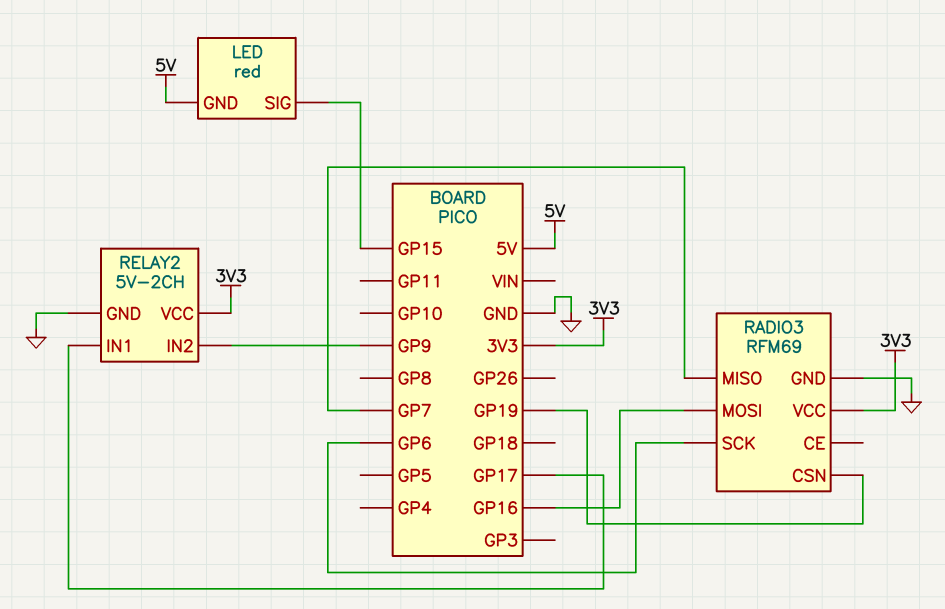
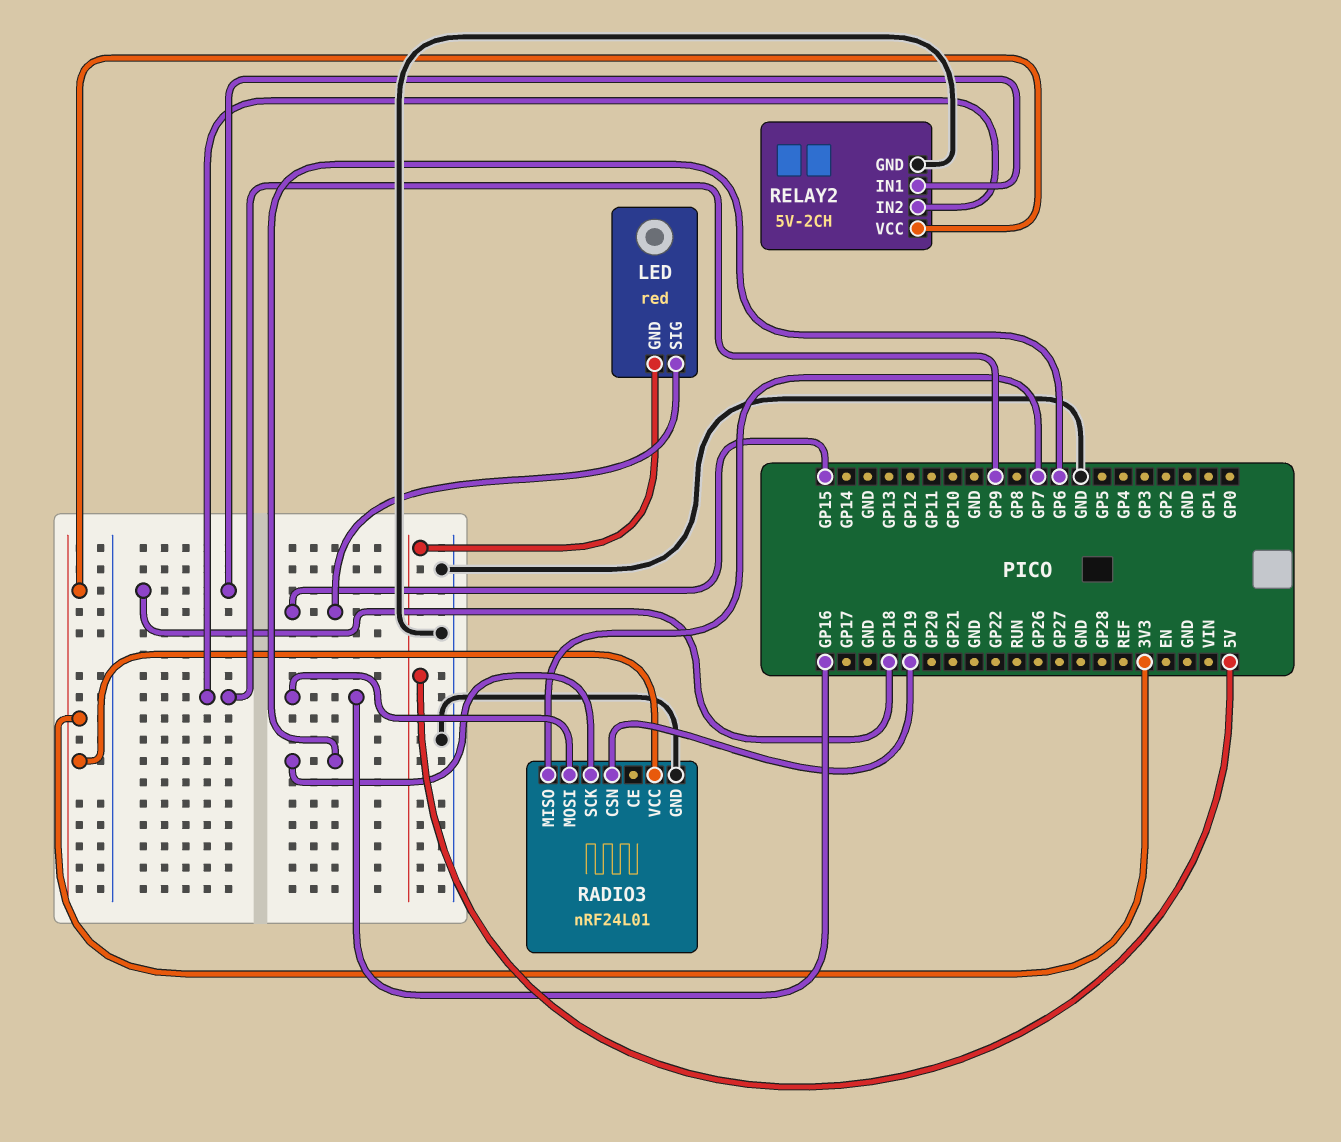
RADIO3: RFM69 -> nRF24L01
RELAY2 pin IN1: GP17 -> GP18

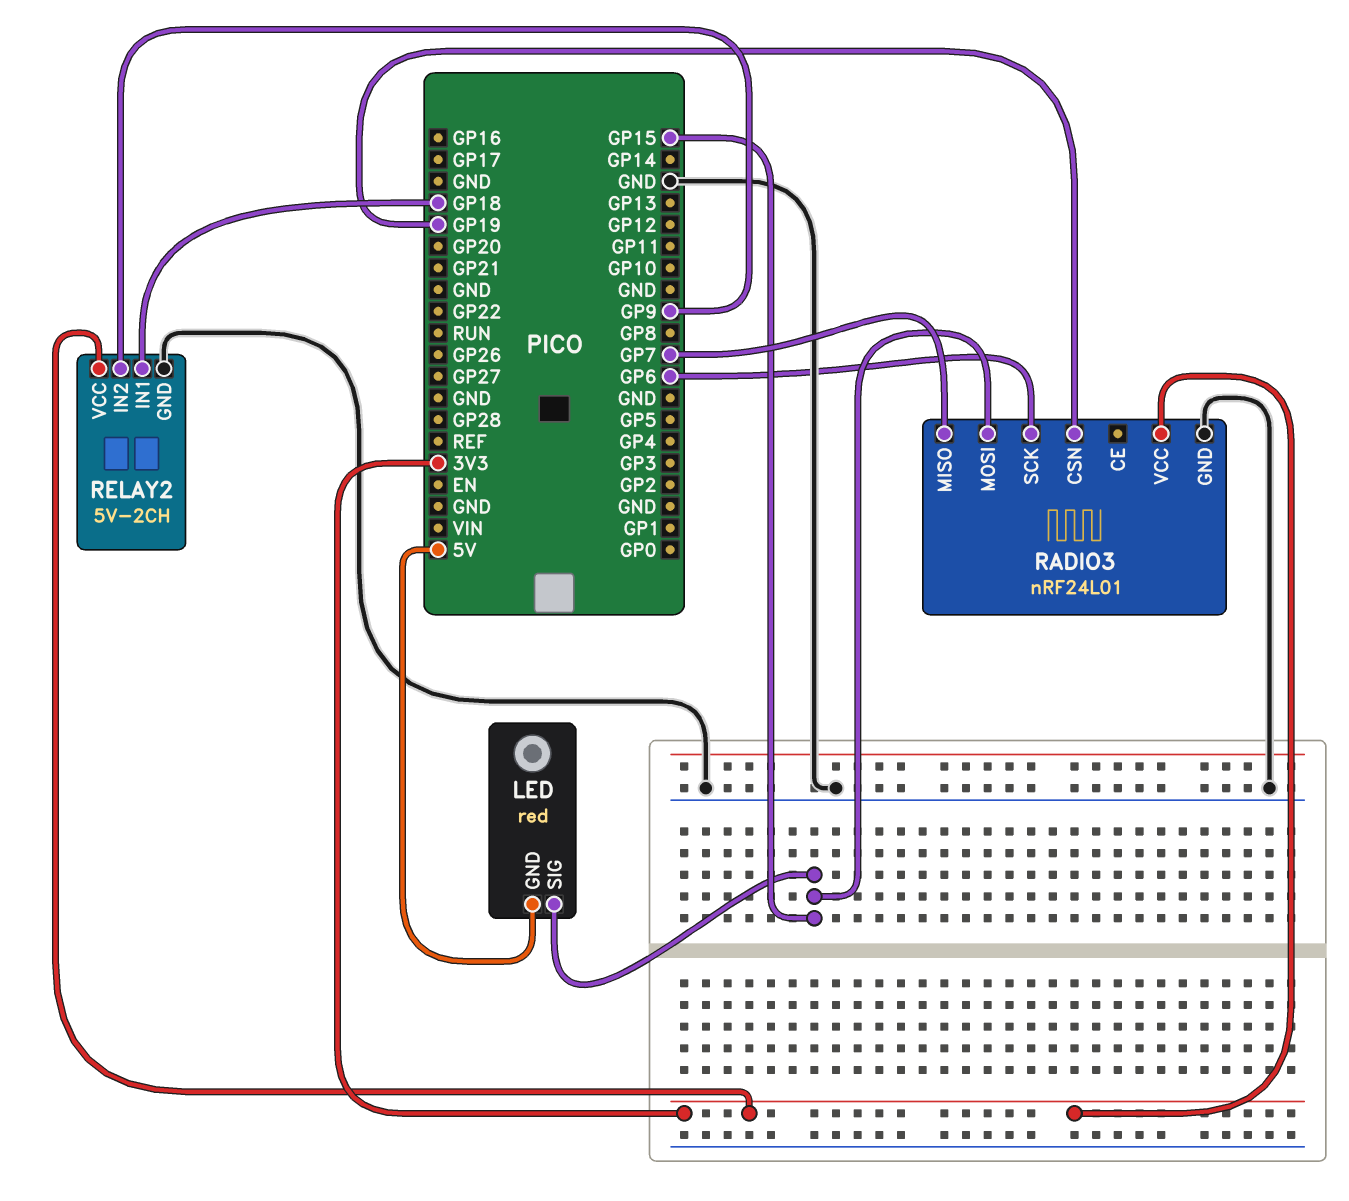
RADIO3 pin MOSI: GP16 -> GP15

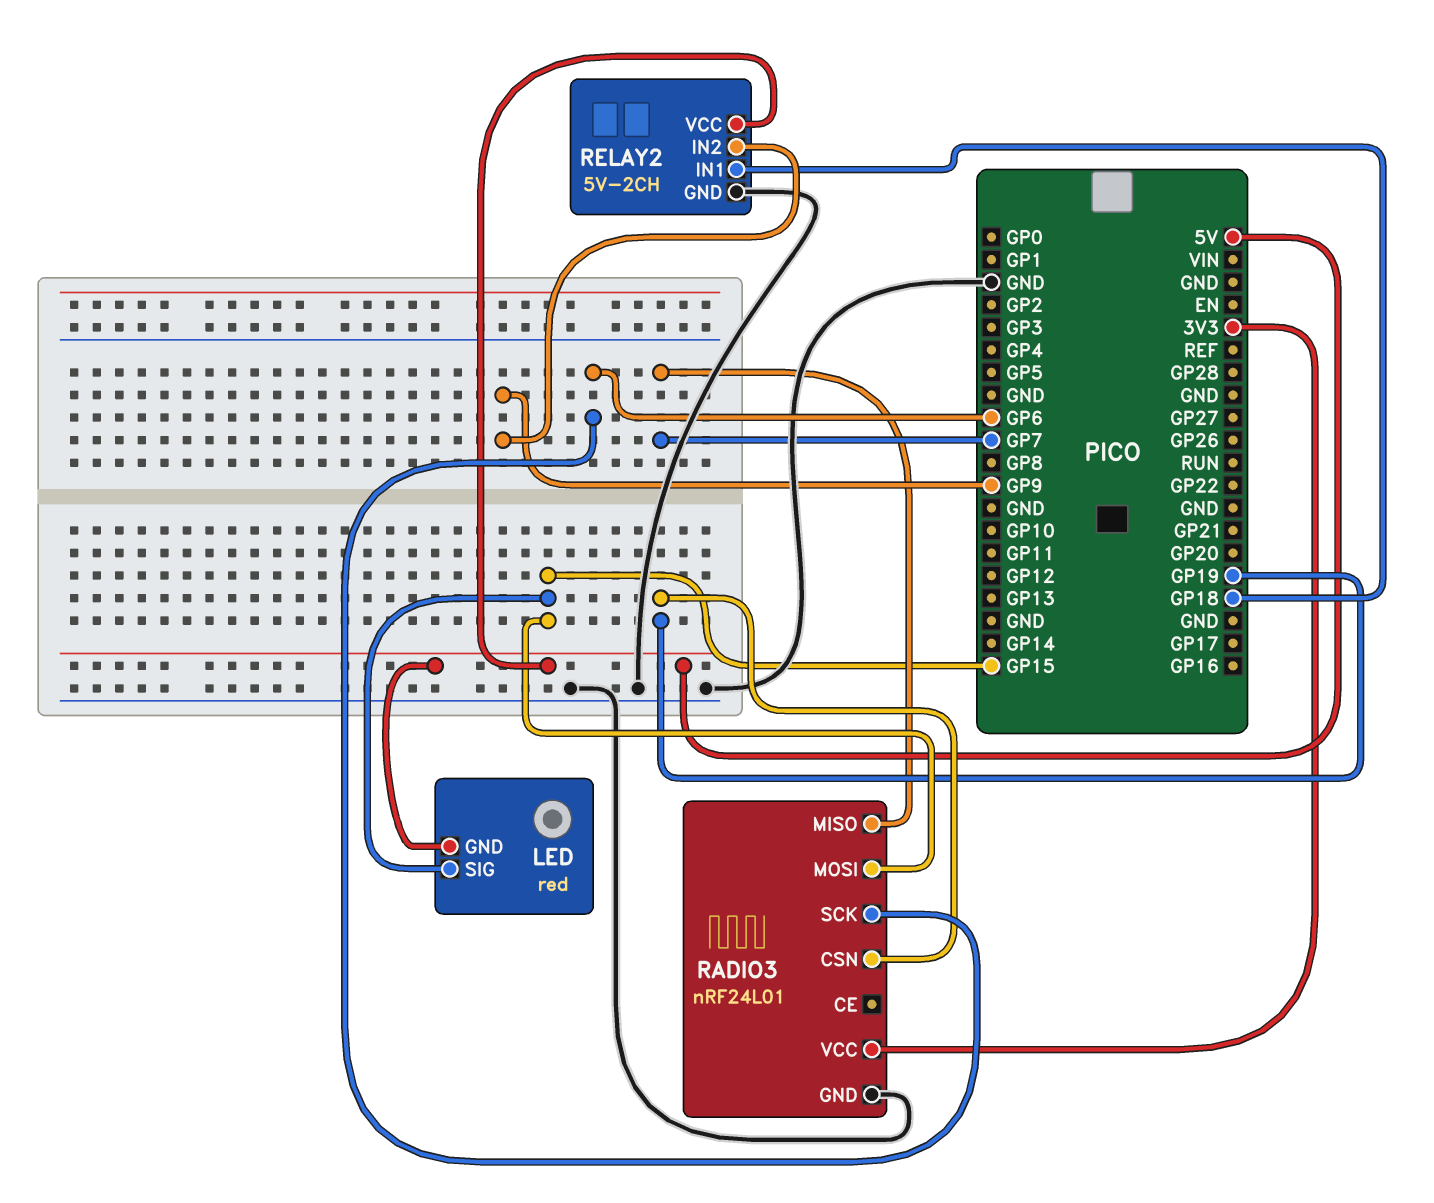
RELAY2 pin VCC: 3V3 -> 5V

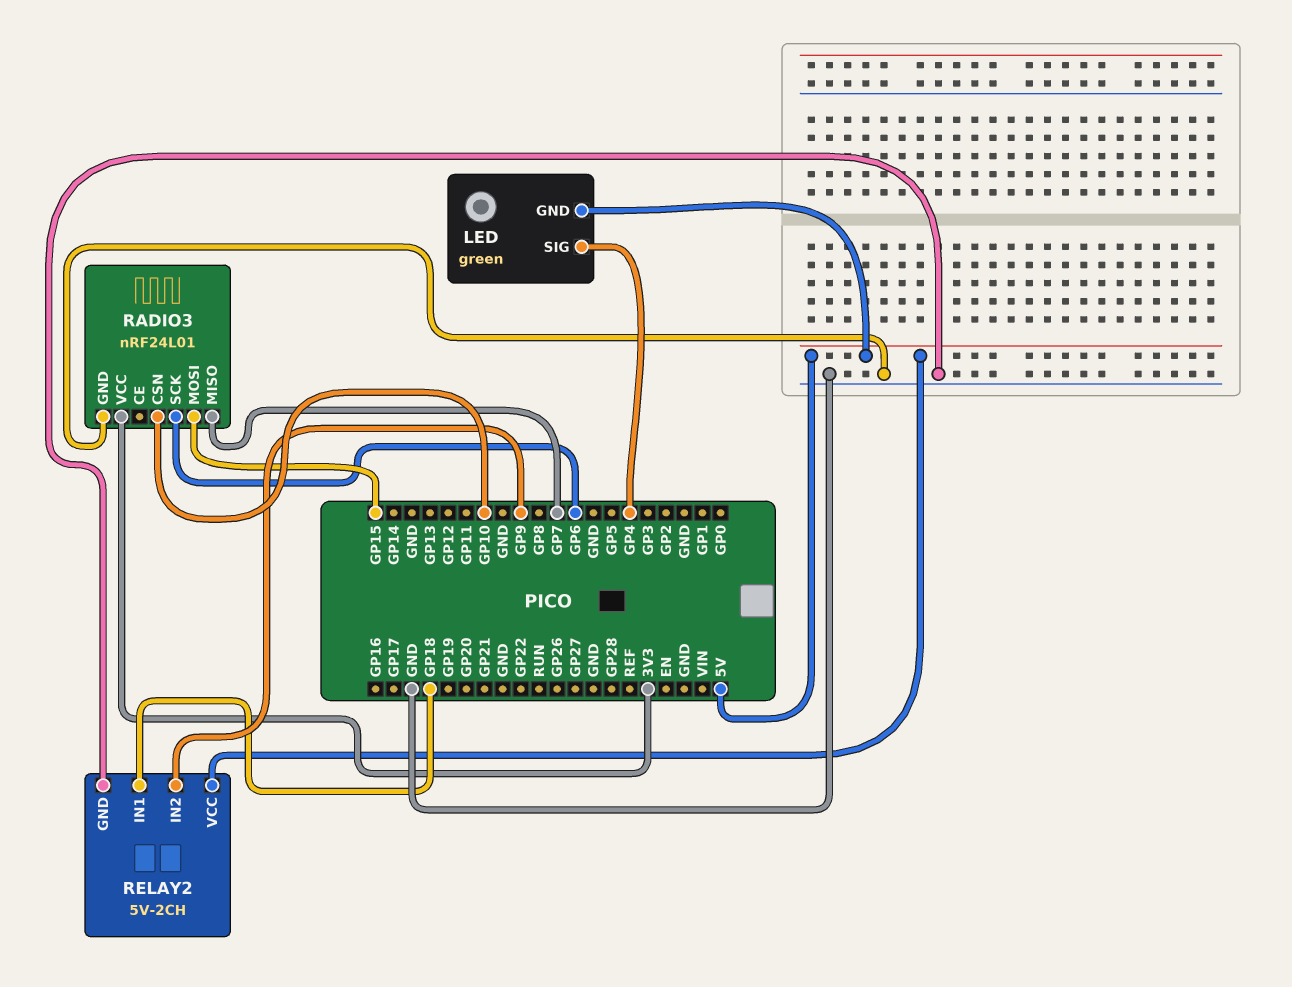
LED: red -> green
LED pin SIG: GP15 -> GP4
RADIO3 pin CSN: GP19 -> GP10

